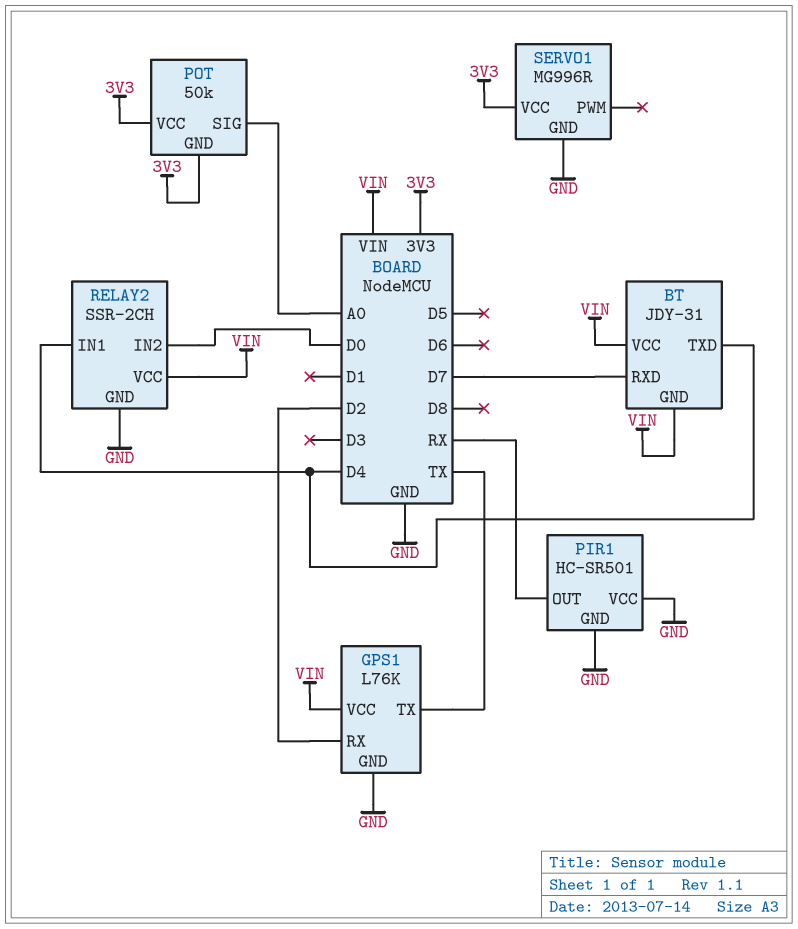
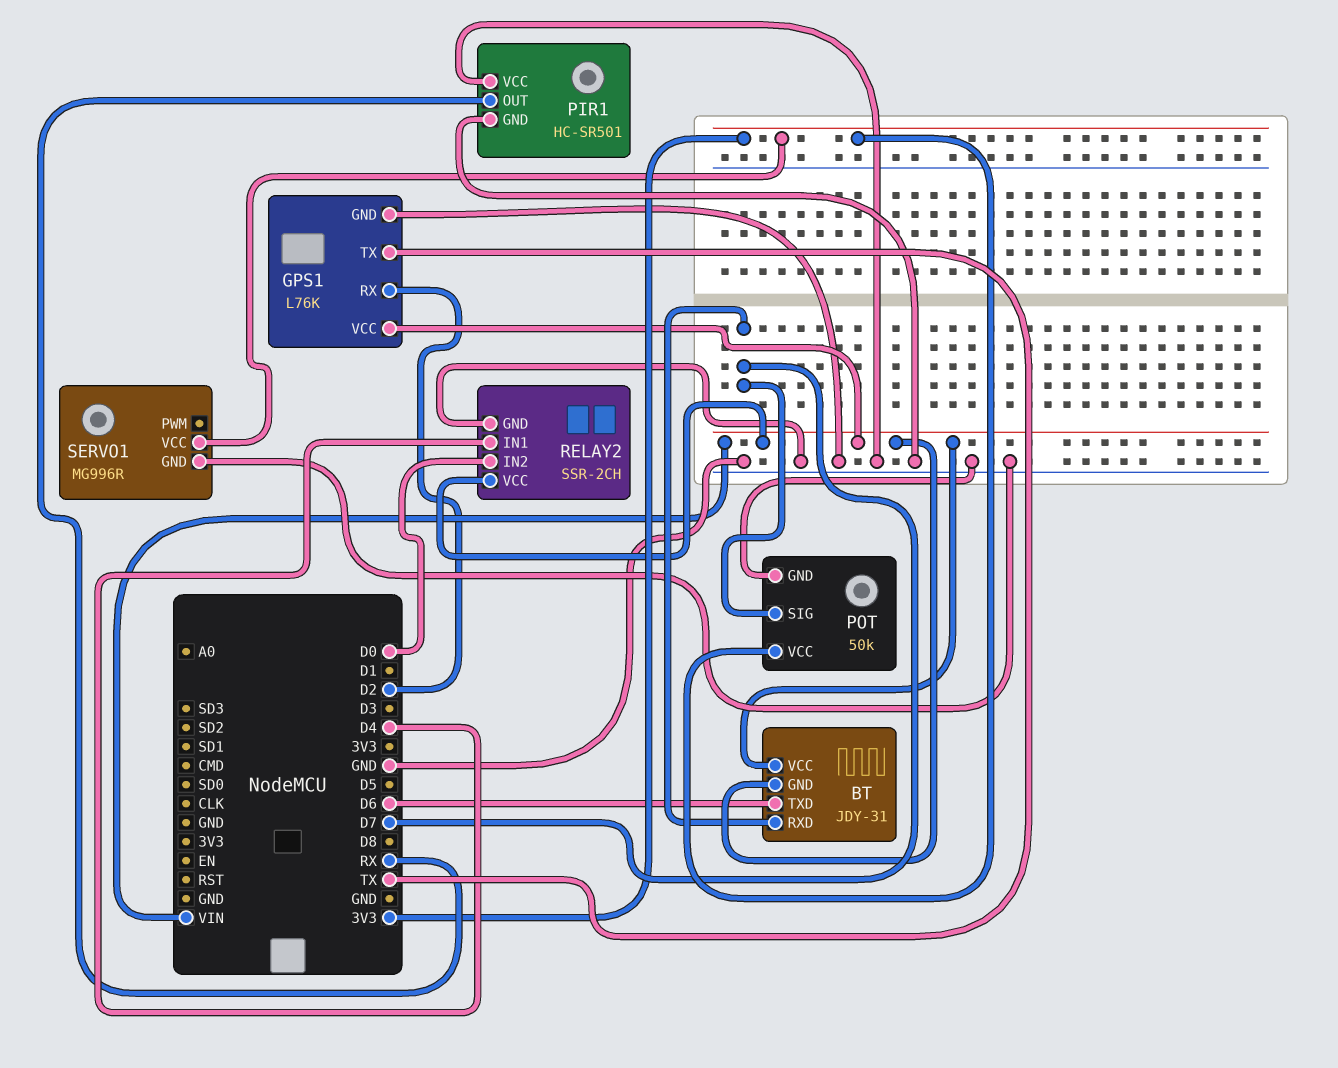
BT pin TXD: D4 -> D6
POT pin GND: 3V3 -> GND
POT pin SIG: A0 -> D7

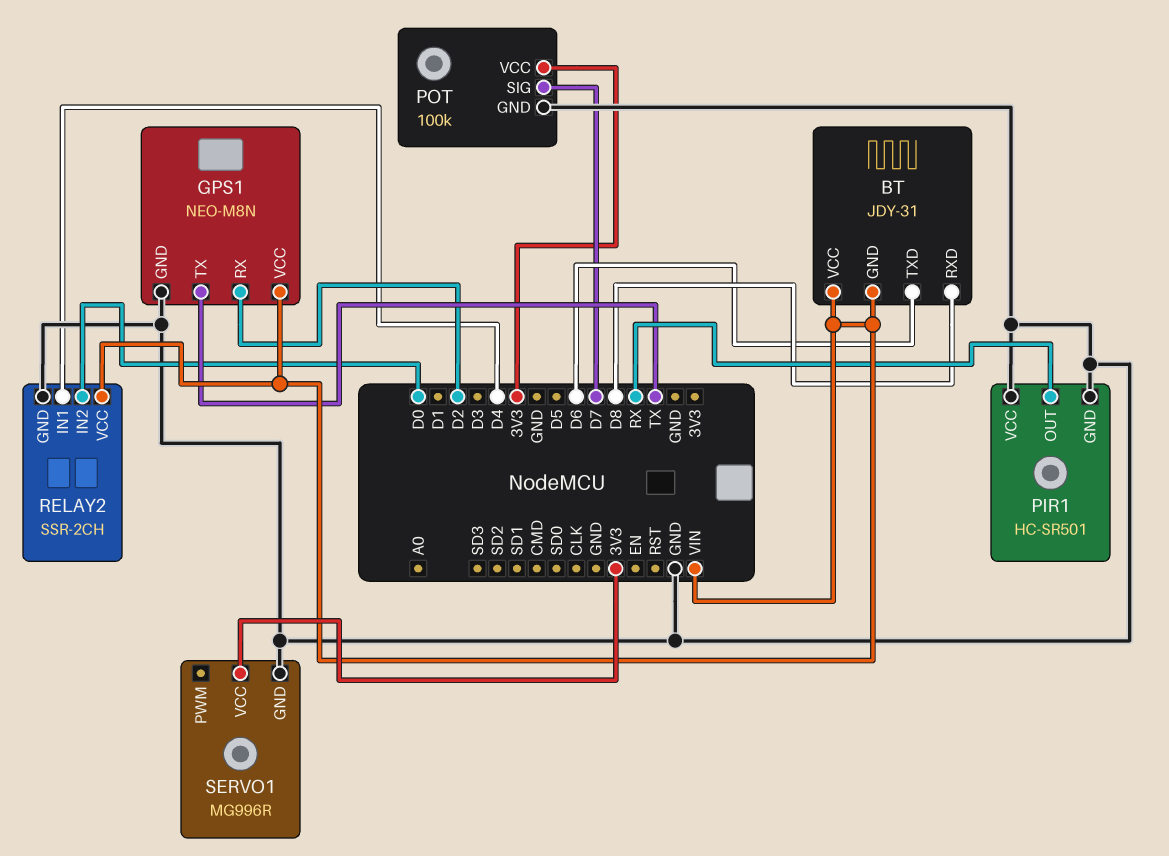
BT pin RXD: D7 -> D8
GPS1: L76K -> NEO-M8N
POT: 50k -> 100k

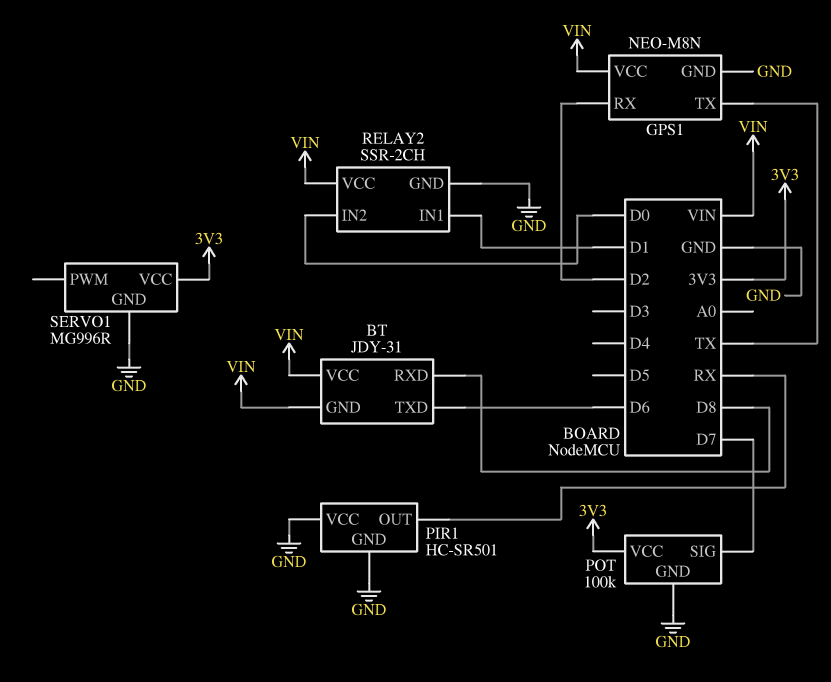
RELAY2 pin IN1: D4 -> D1

